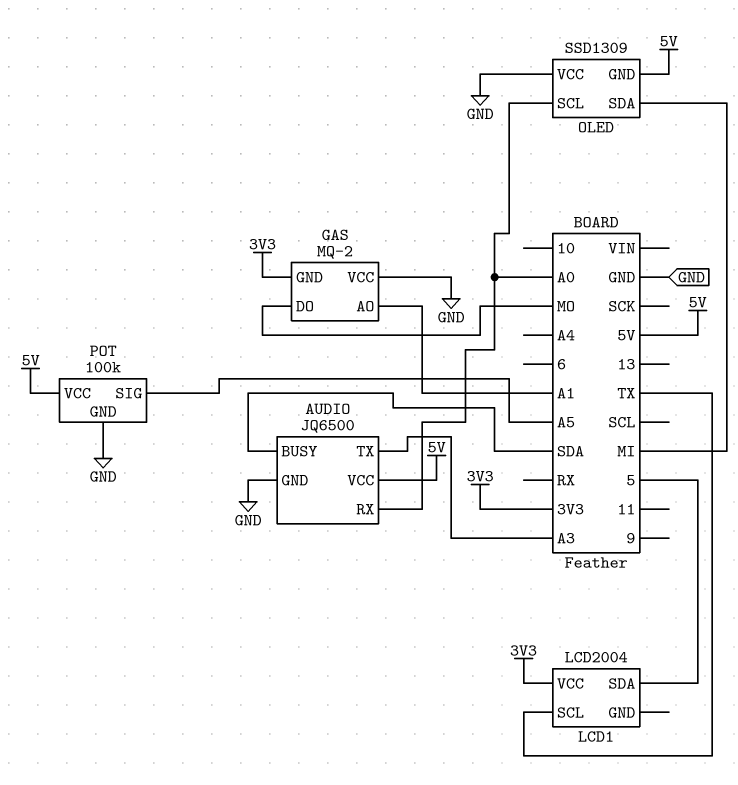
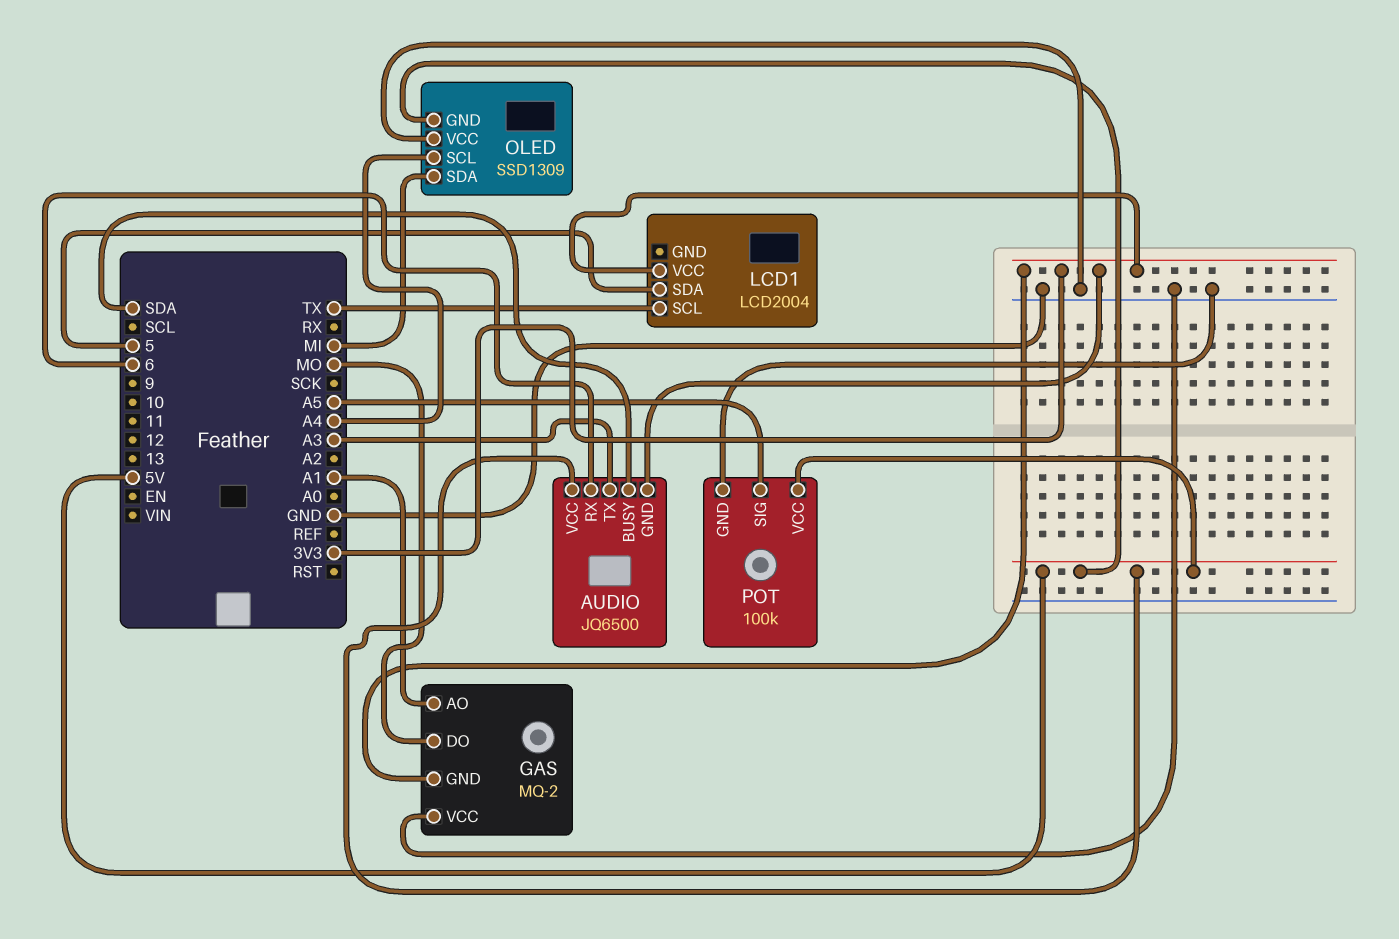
AUDIO pin GND: GND -> 3V3
AUDIO pin RX: A0 -> 6
OLED pin SCL: A0 -> A4

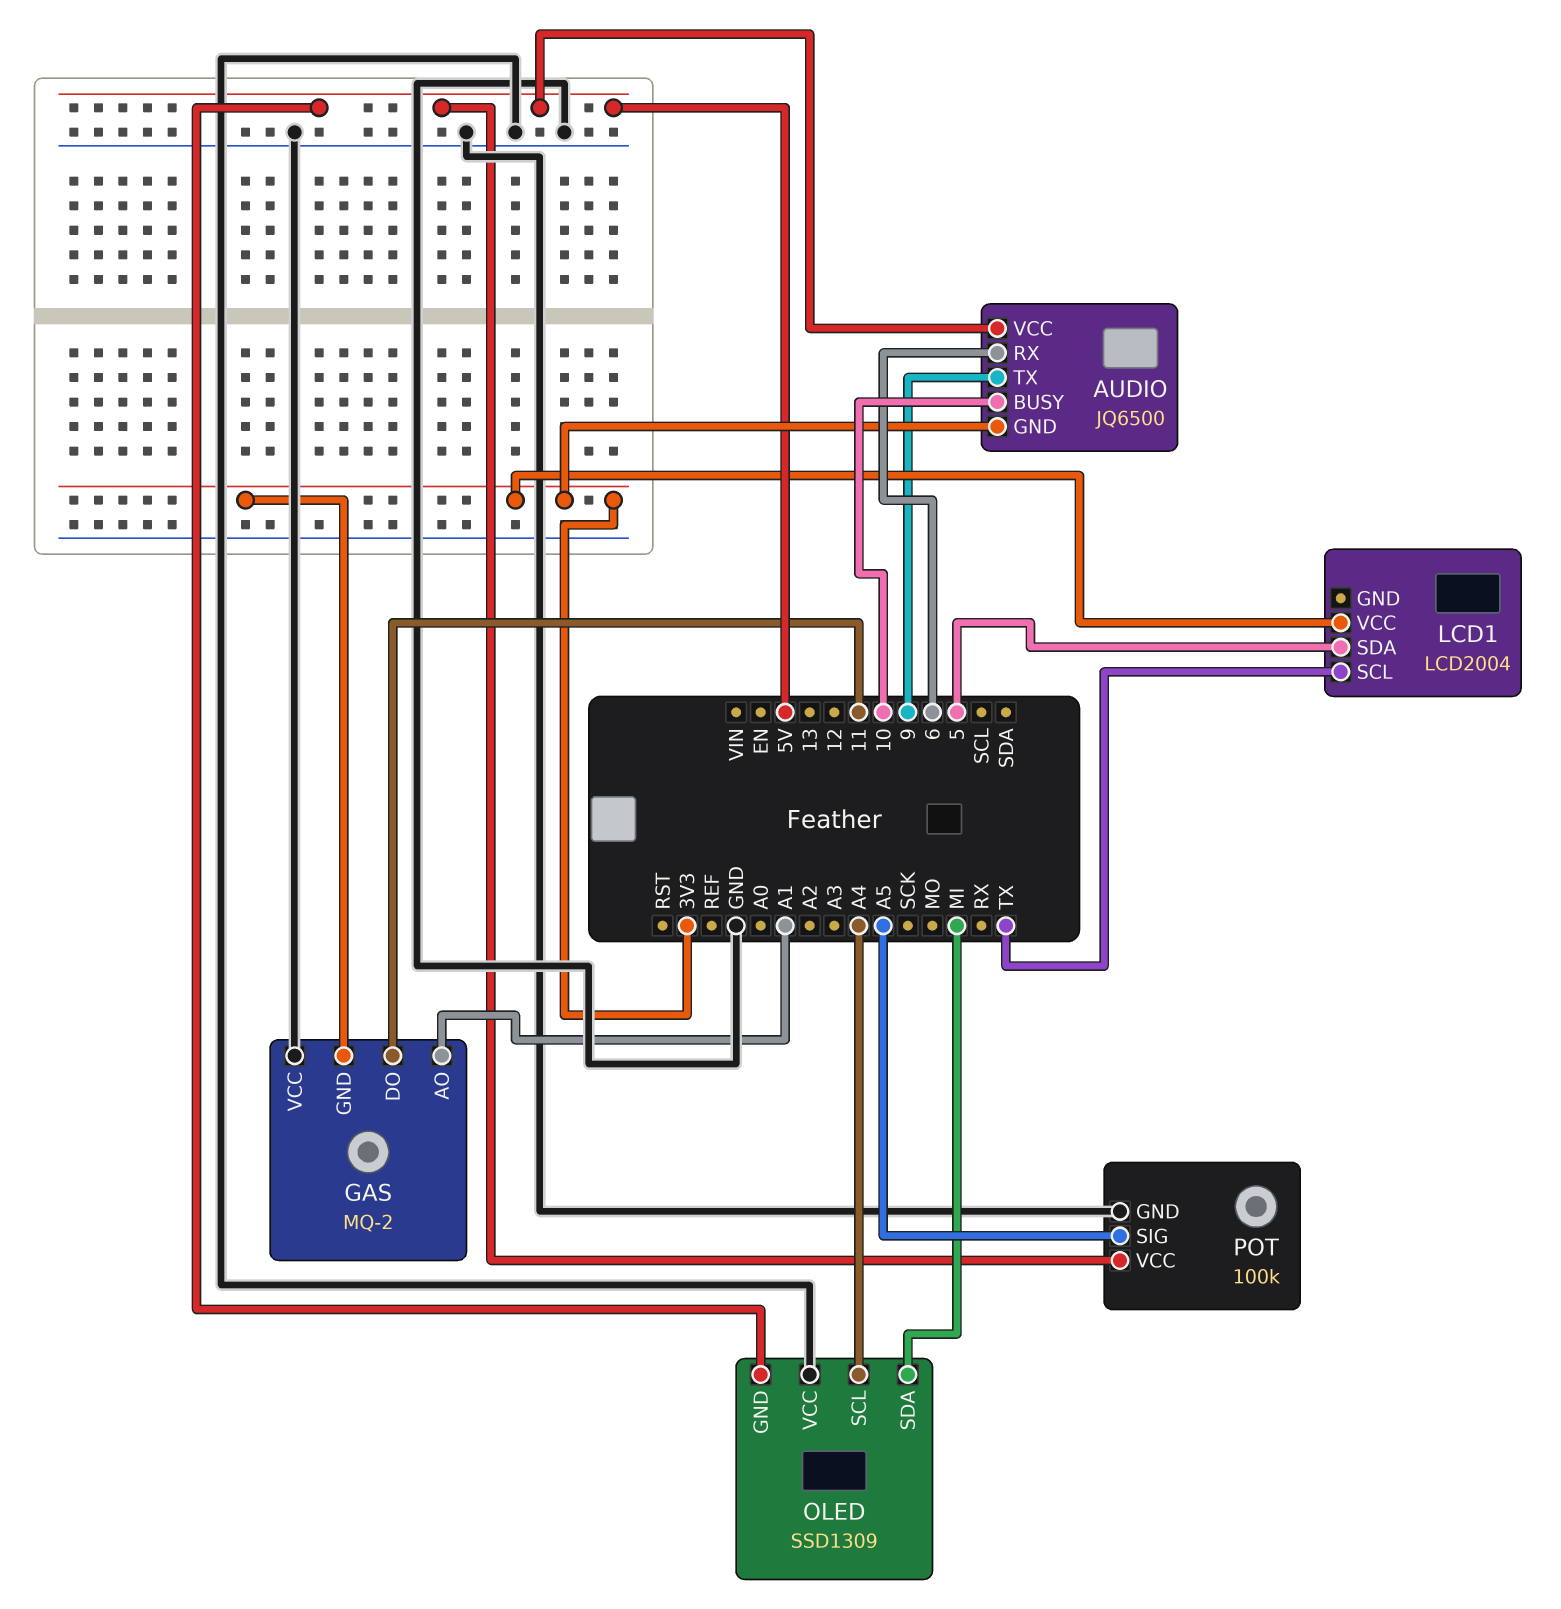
AUDIO pin BUSY: SDA -> 10
AUDIO pin TX: A3 -> 9
GAS pin DO: MO -> 11

